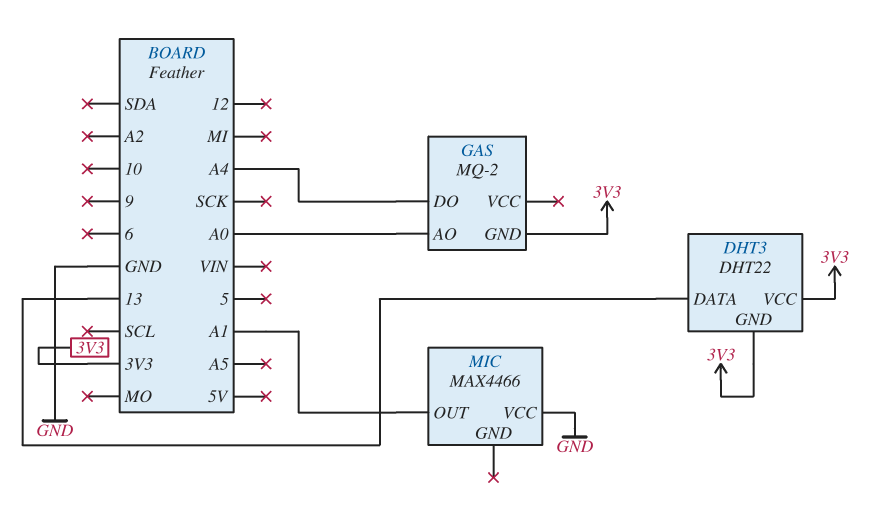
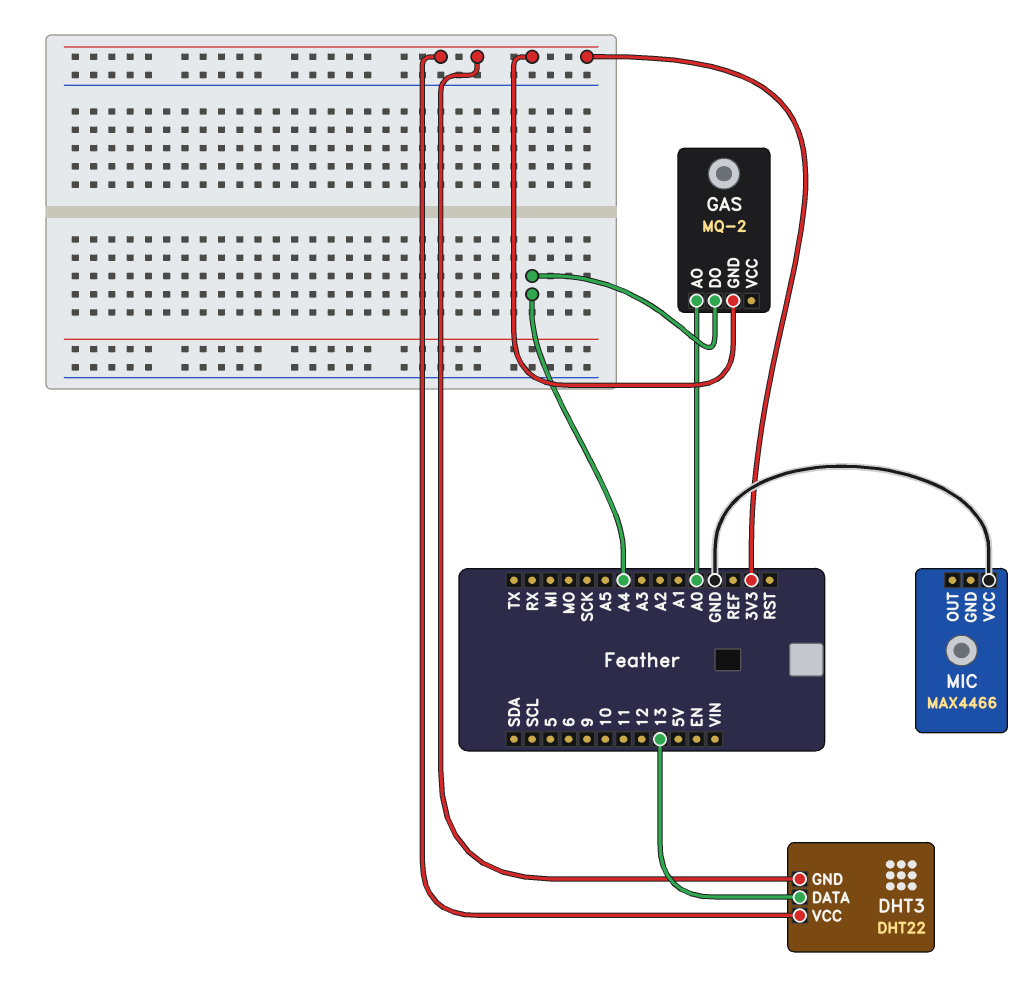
MIC pin OUT: A1 -> none

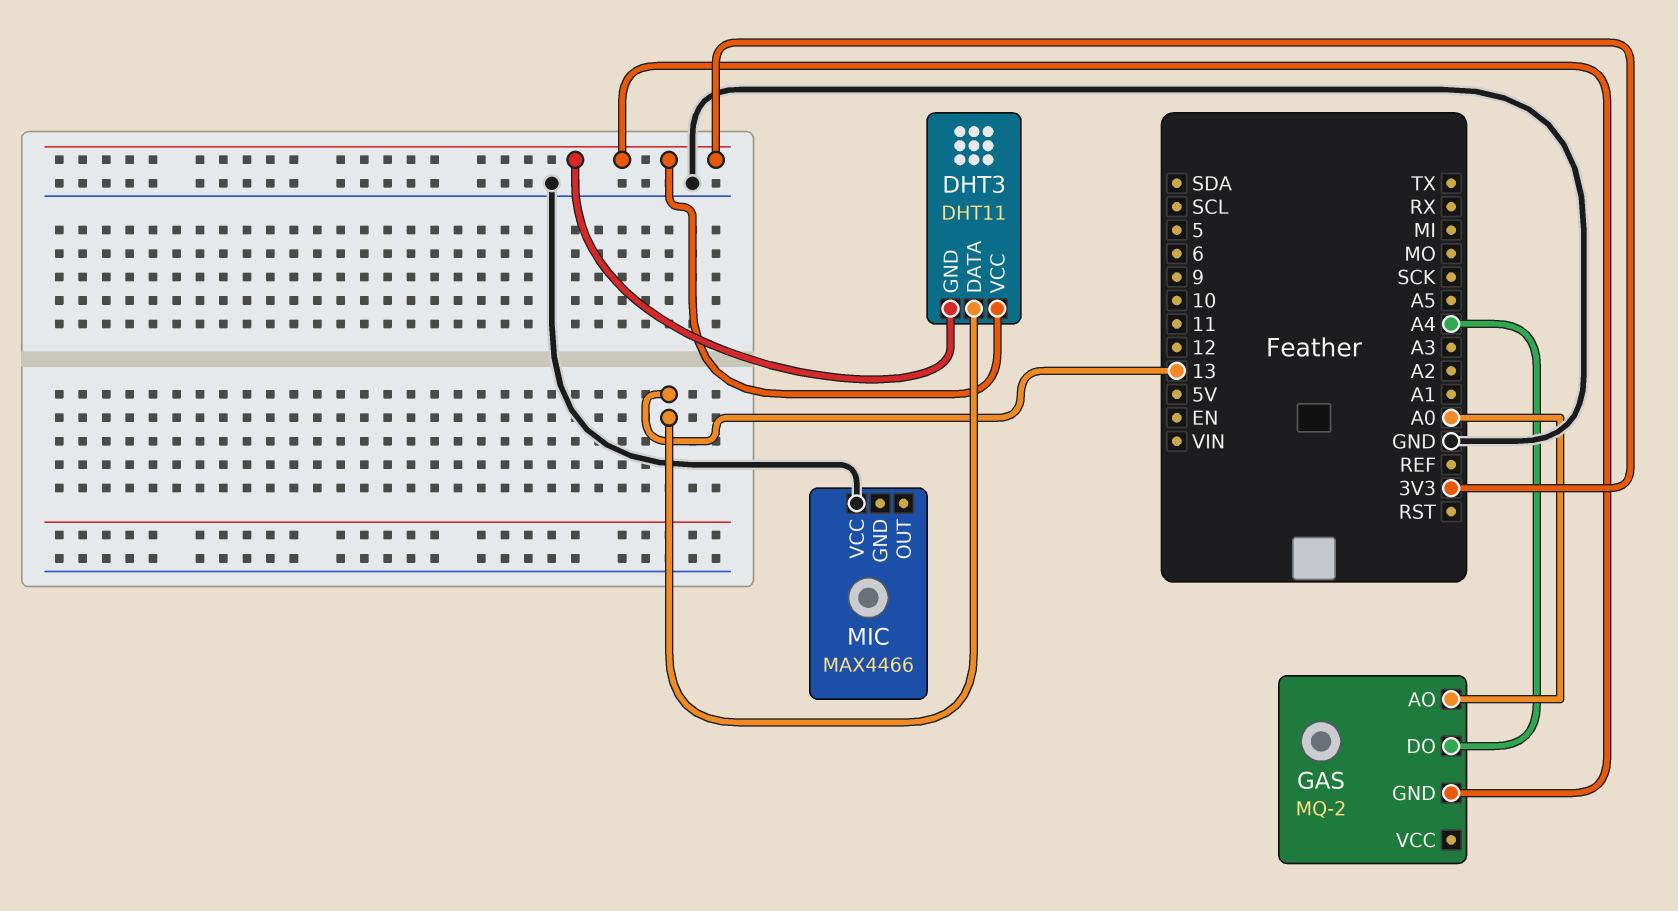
DHT3: DHT22 -> DHT11

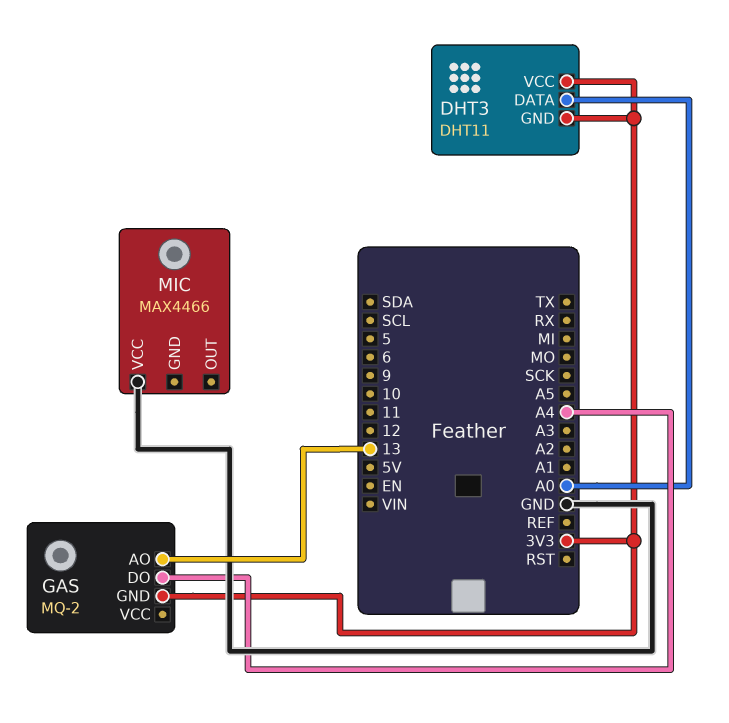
DHT3 pin DATA: 13 -> A0
GAS pin AO: A0 -> 13

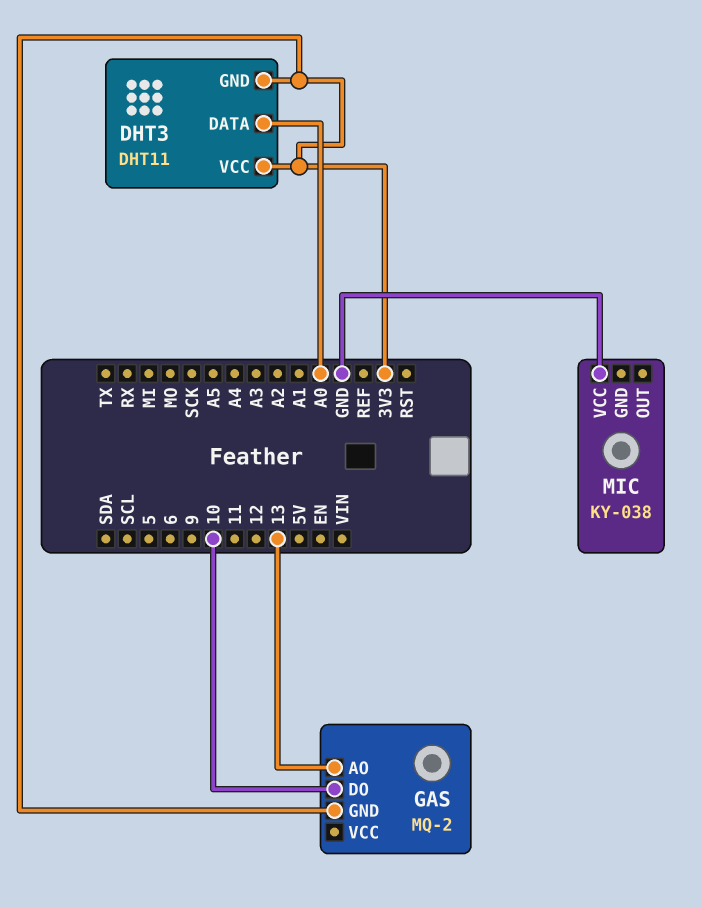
GAS pin DO: A4 -> 10
MIC: MAX4466 -> KY-038

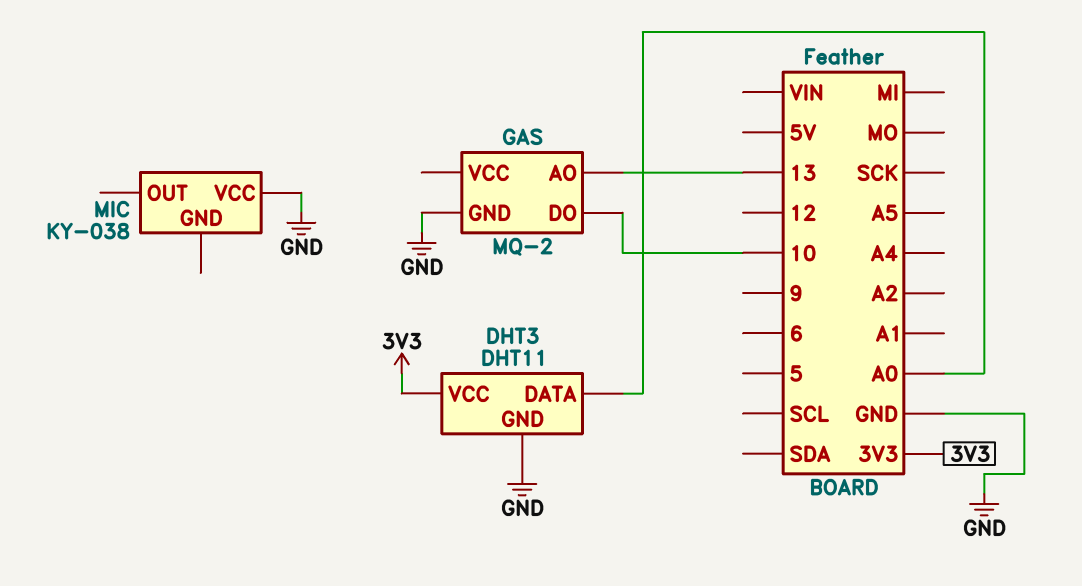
DHT3 pin GND: 3V3 -> GND
GAS pin GND: 3V3 -> GND

